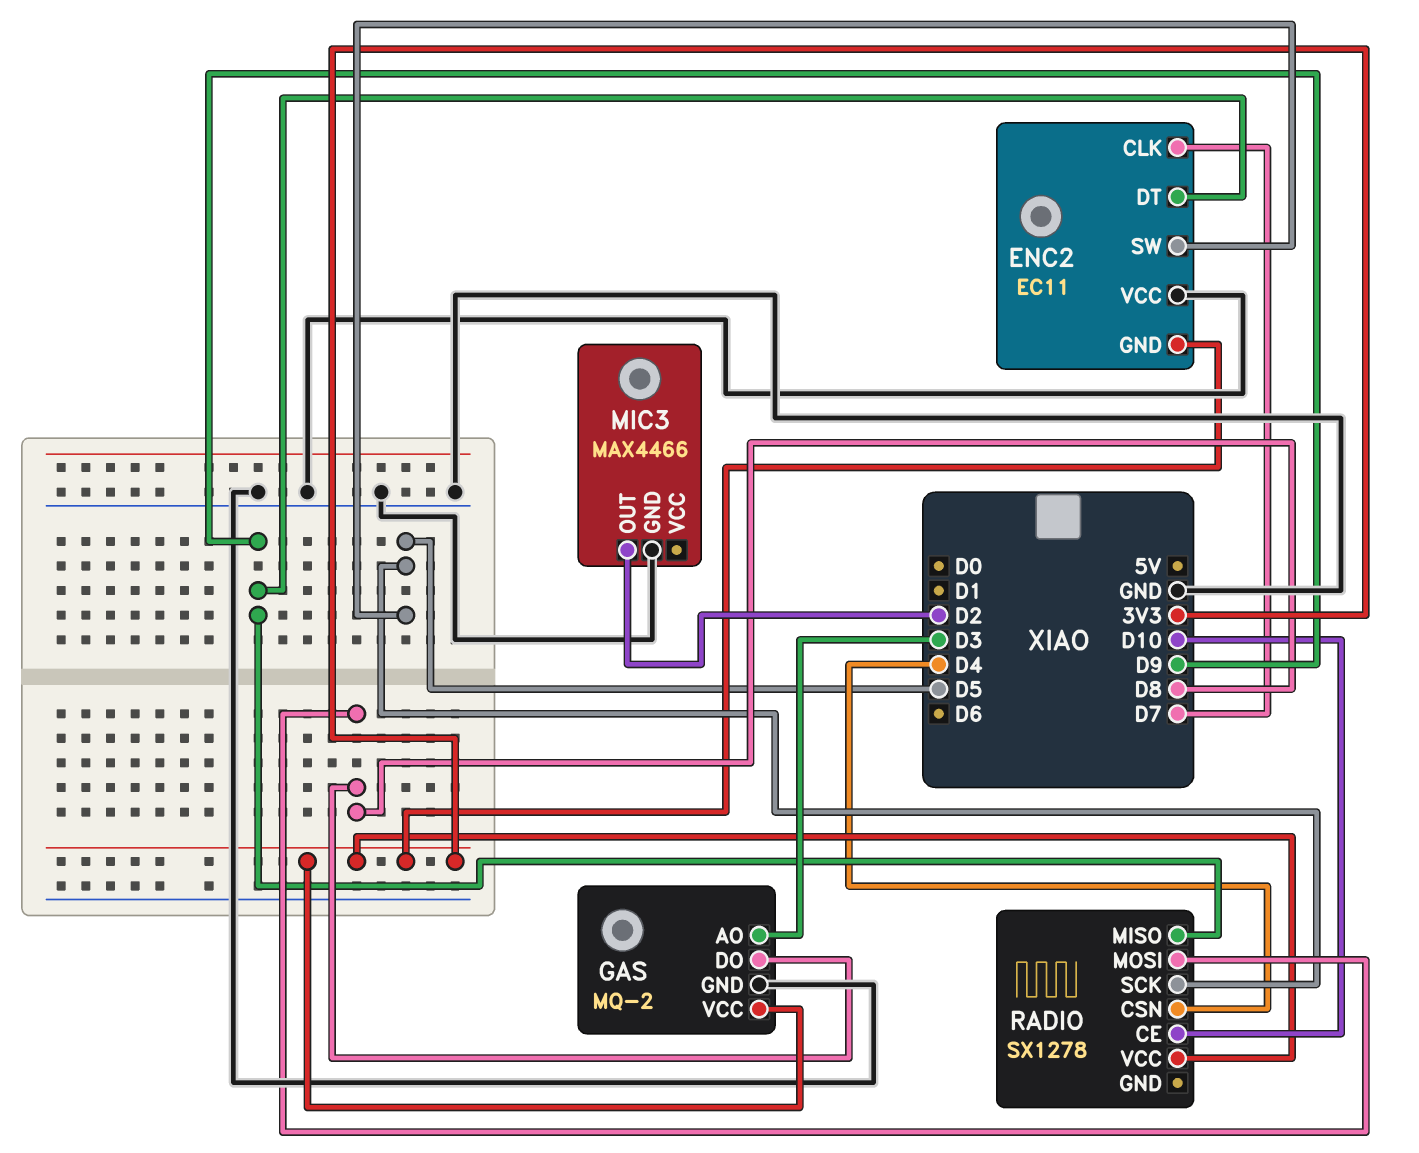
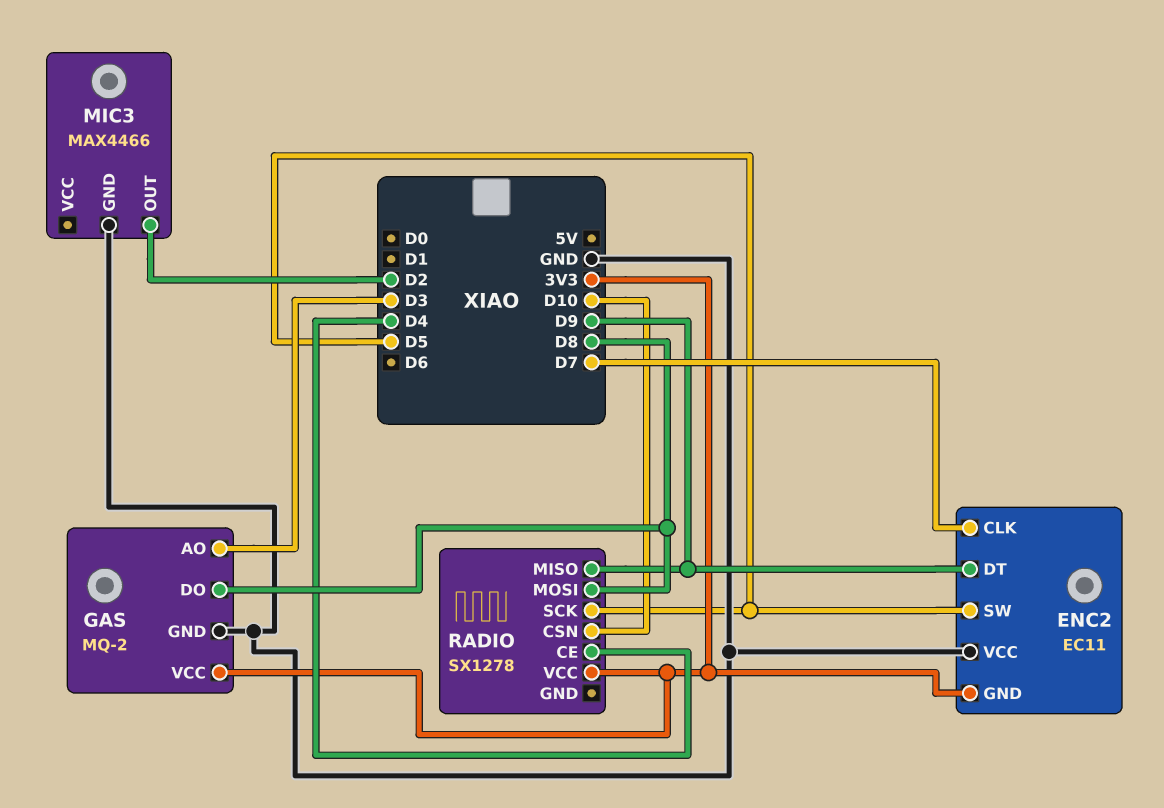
RADIO pin CE: D10 -> D4
RADIO pin CSN: D4 -> D10

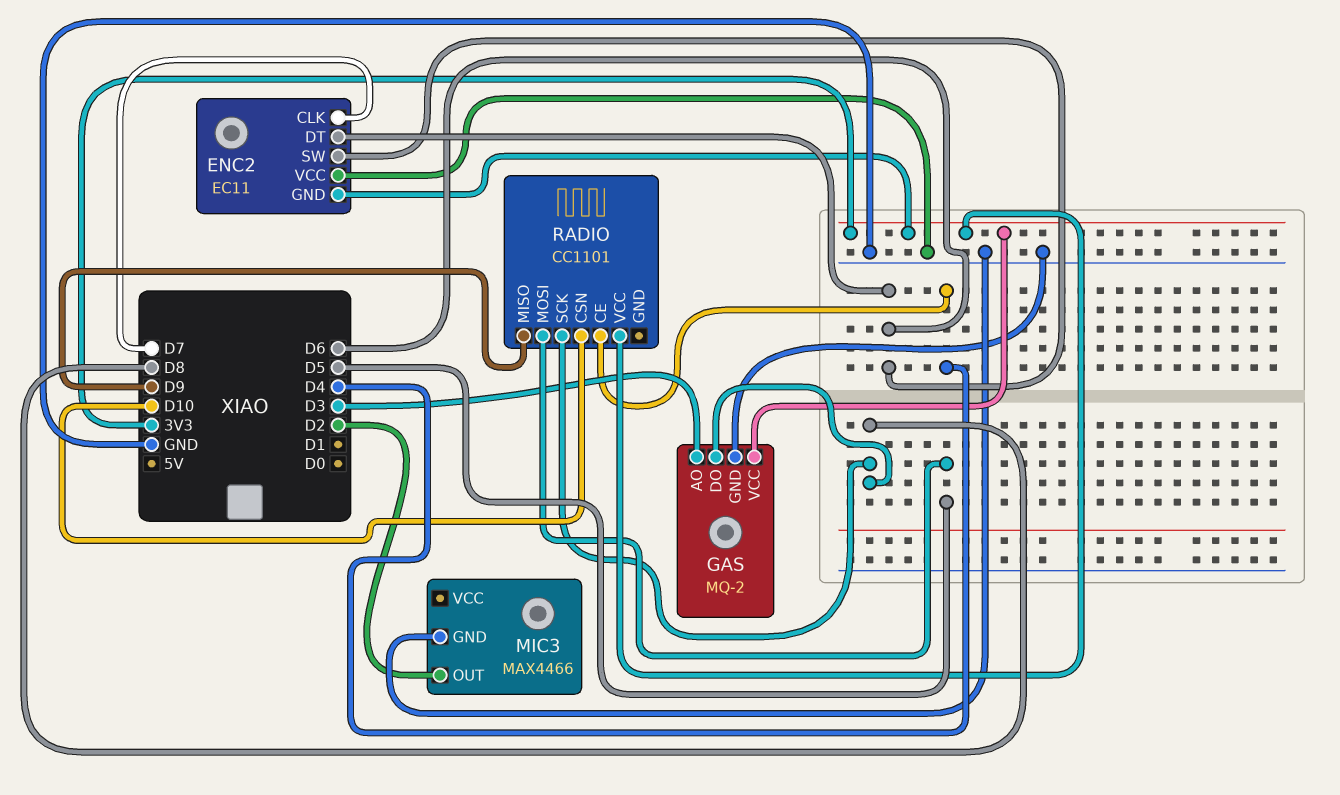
ENC2 pin DT: D9 -> D6
ENC2 pin SW: D5 -> D6
RADIO: SX1278 -> CC1101
RADIO pin MOSI: D8 -> D5
RADIO pin SCK: D5 -> D8

